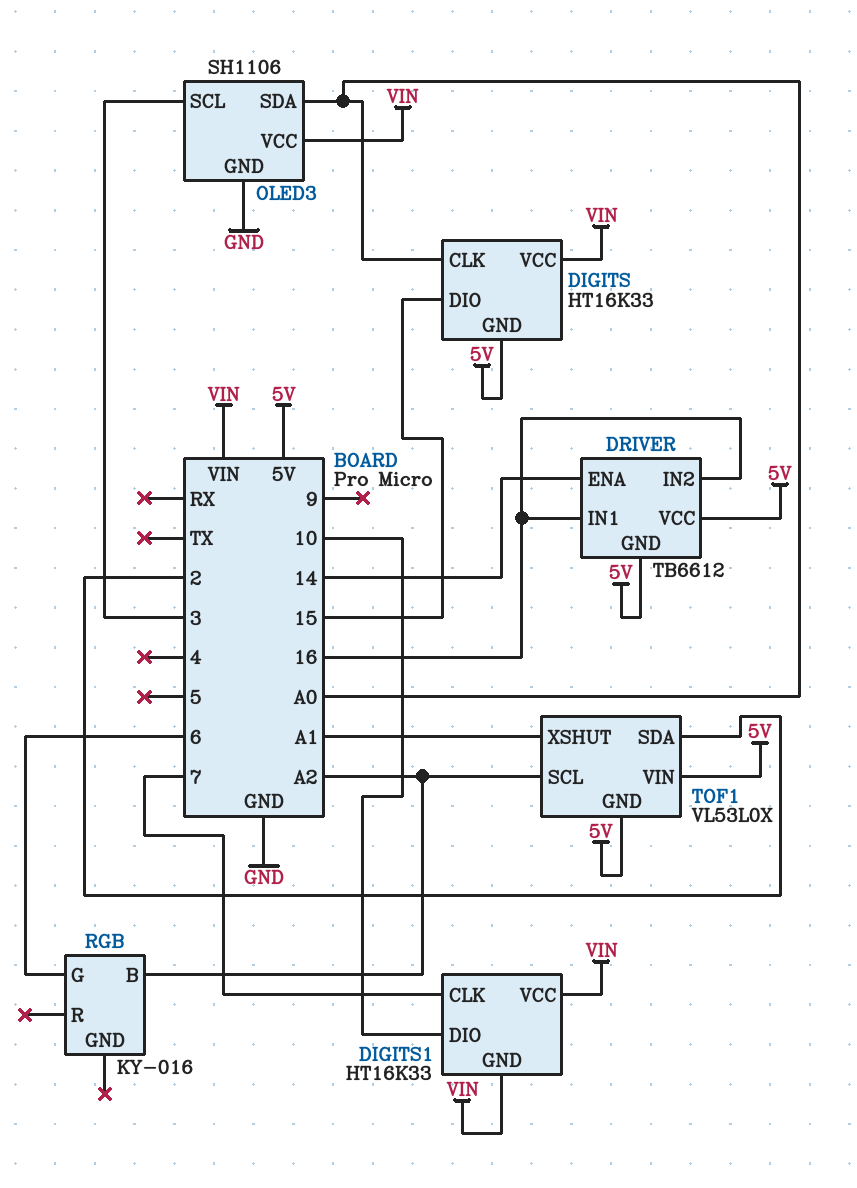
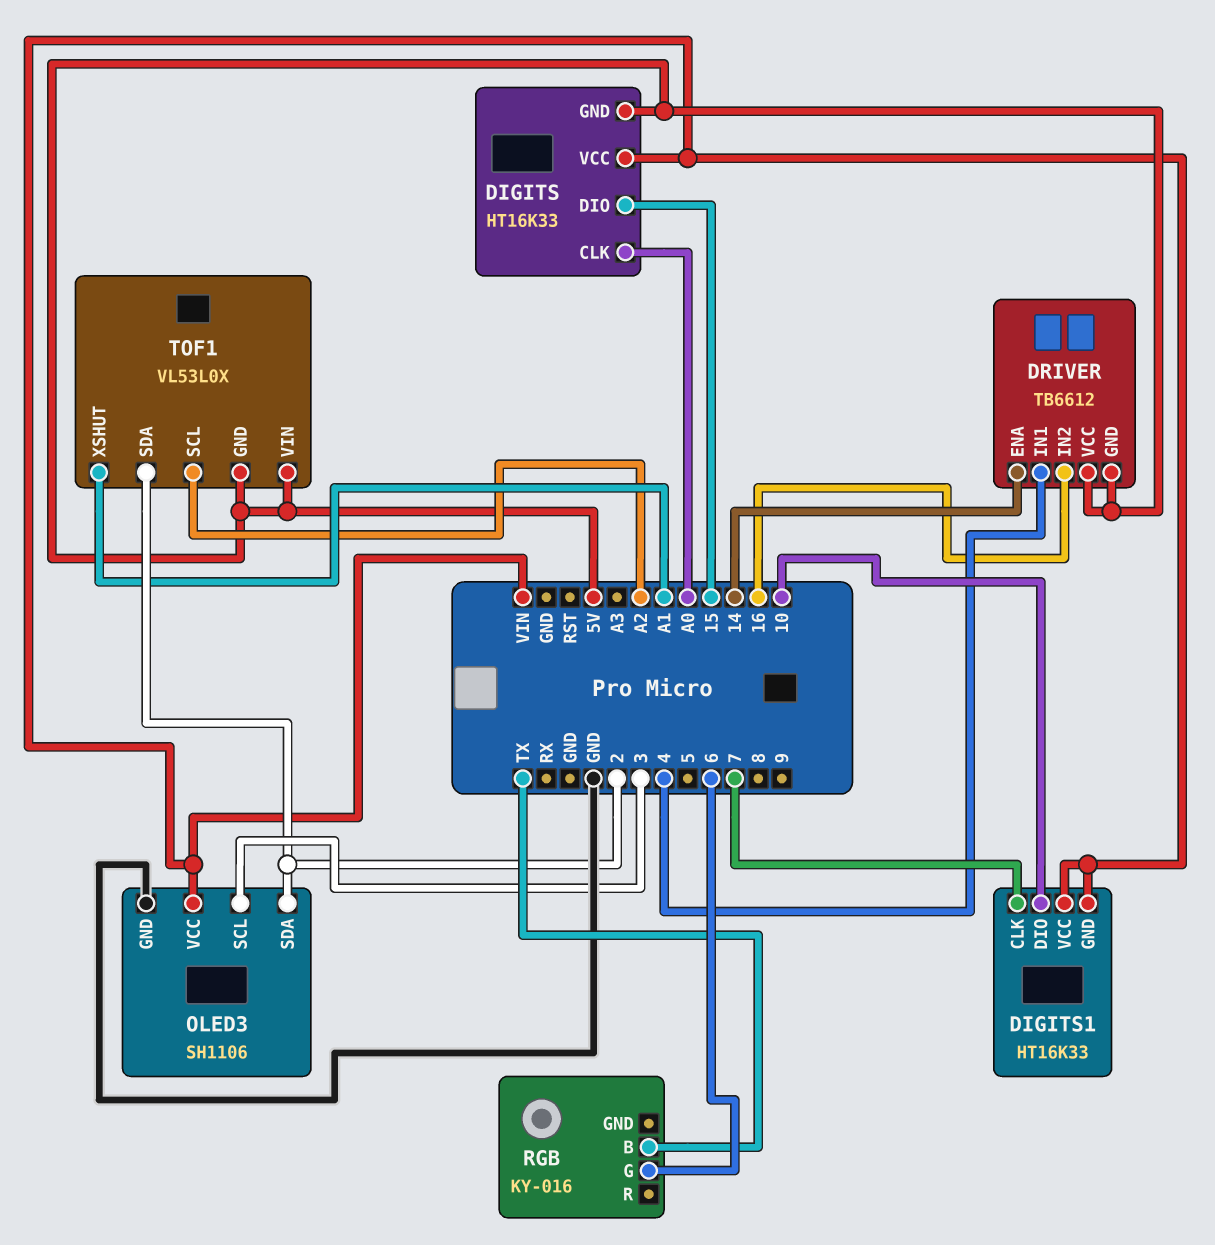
DRIVER pin IN1: 16 -> 4
OLED3 pin SDA: A0 -> 2
RGB pin B: A2 -> TX

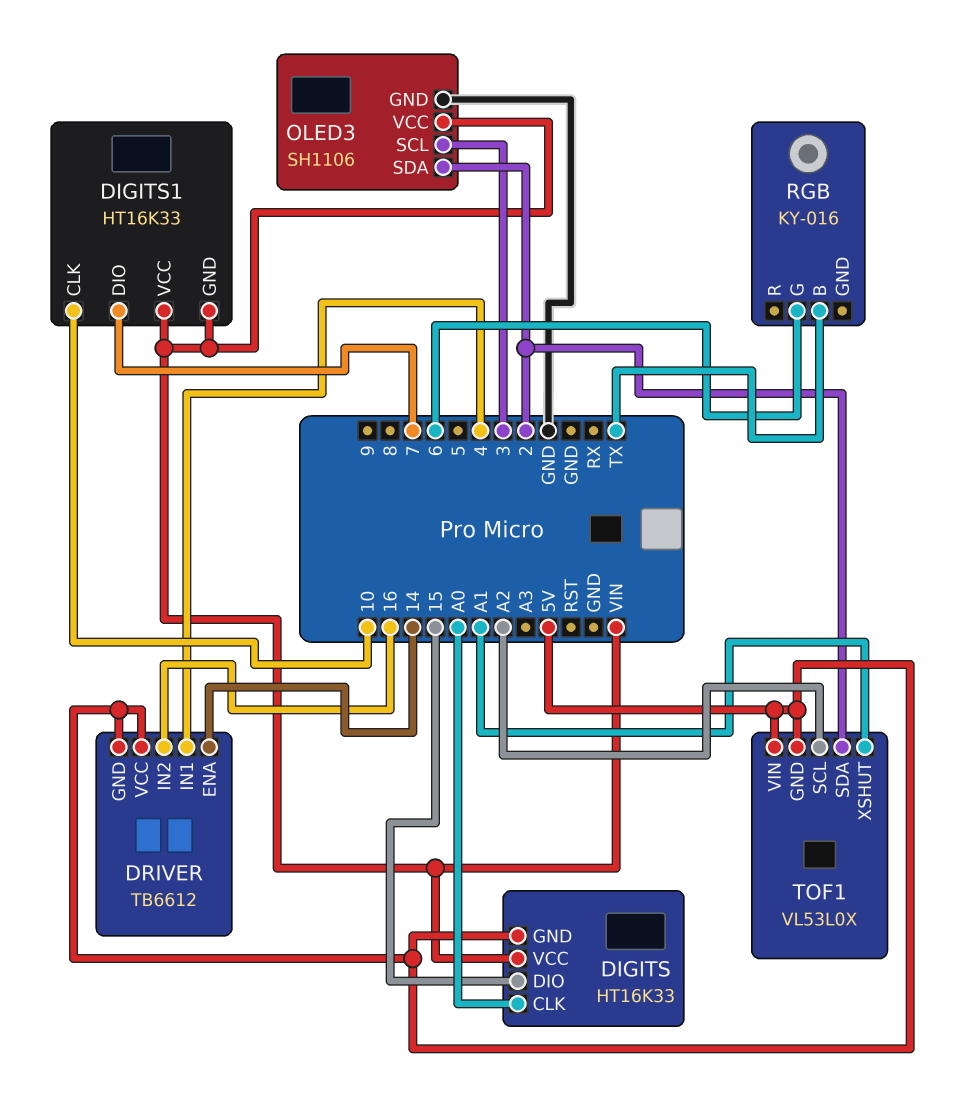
DIGITS1 pin CLK: 7 -> 10
DIGITS1 pin DIO: 10 -> 7

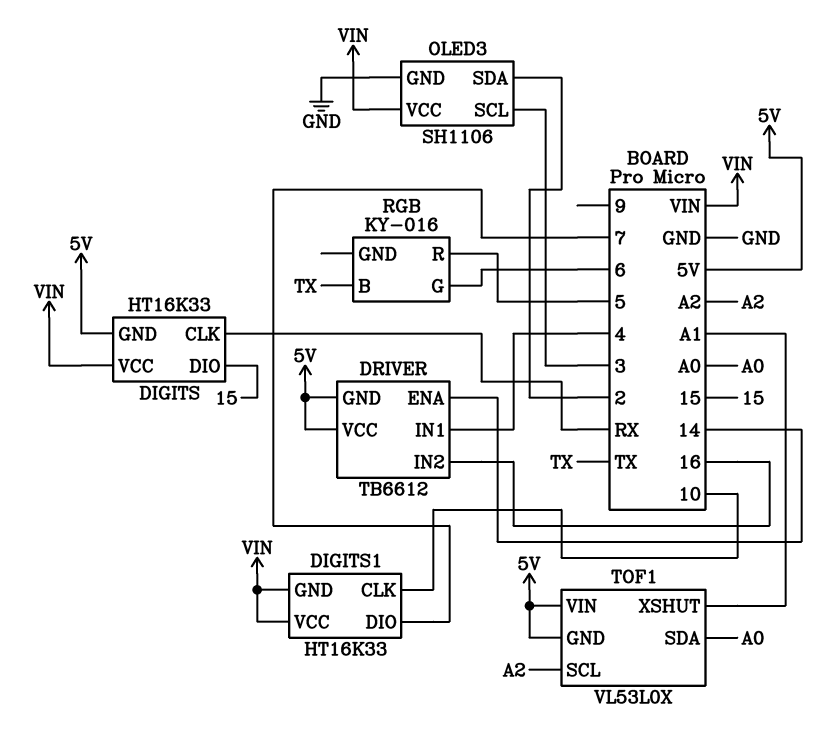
DIGITS pin CLK: A0 -> RX
RGB pin R: none -> 5
TOF1 pin SDA: 2 -> A0

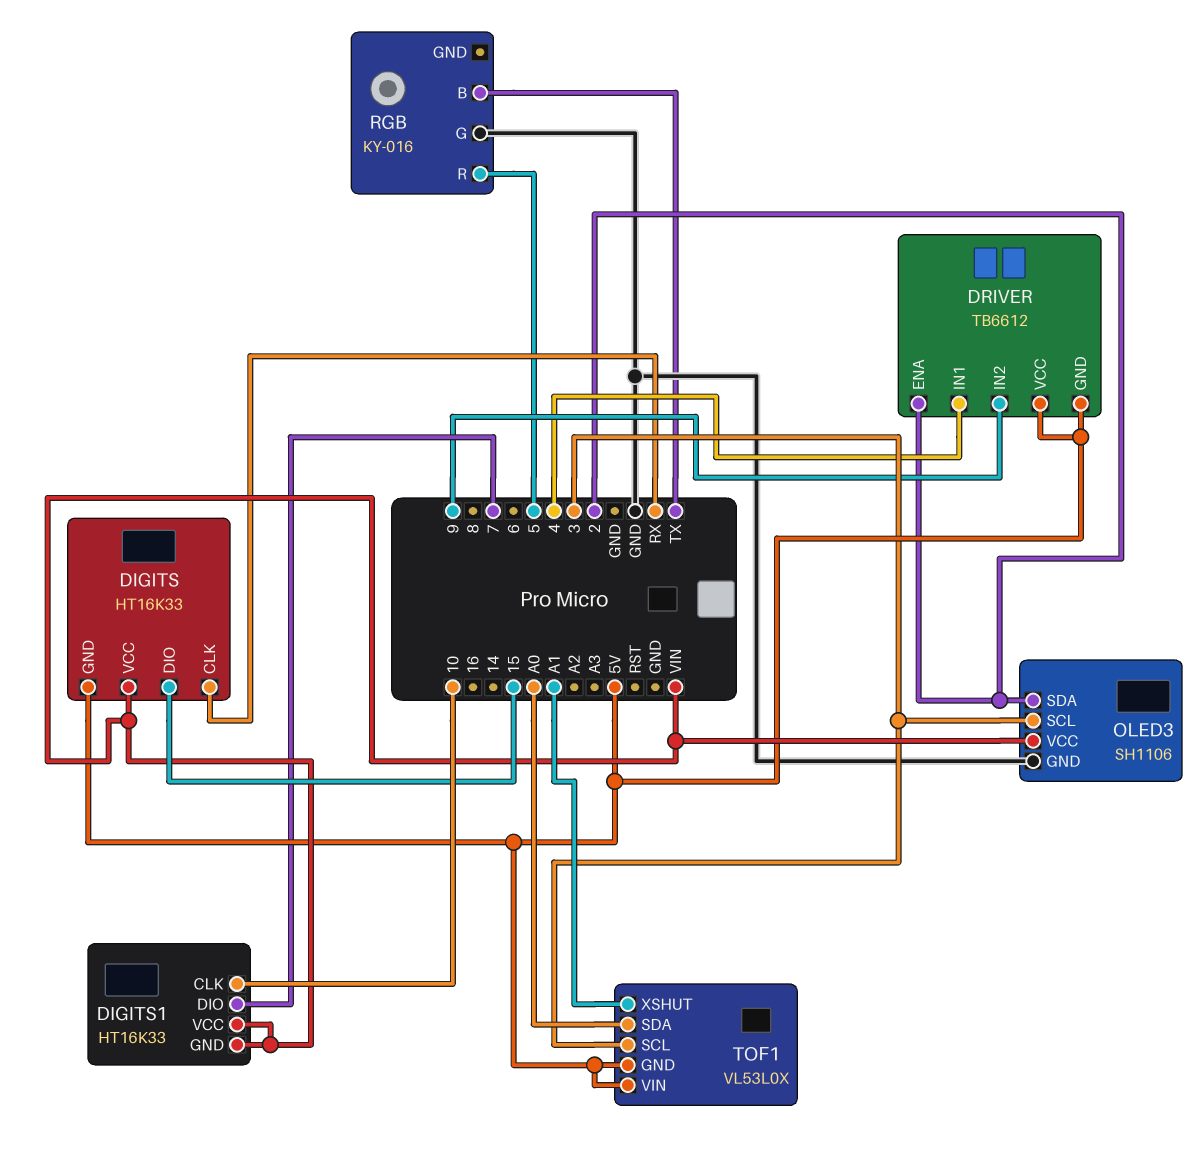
DRIVER pin ENA: 14 -> 2
DRIVER pin IN2: 16 -> 9
RGB pin G: 6 -> GND
TOF1 pin SCL: A2 -> 3

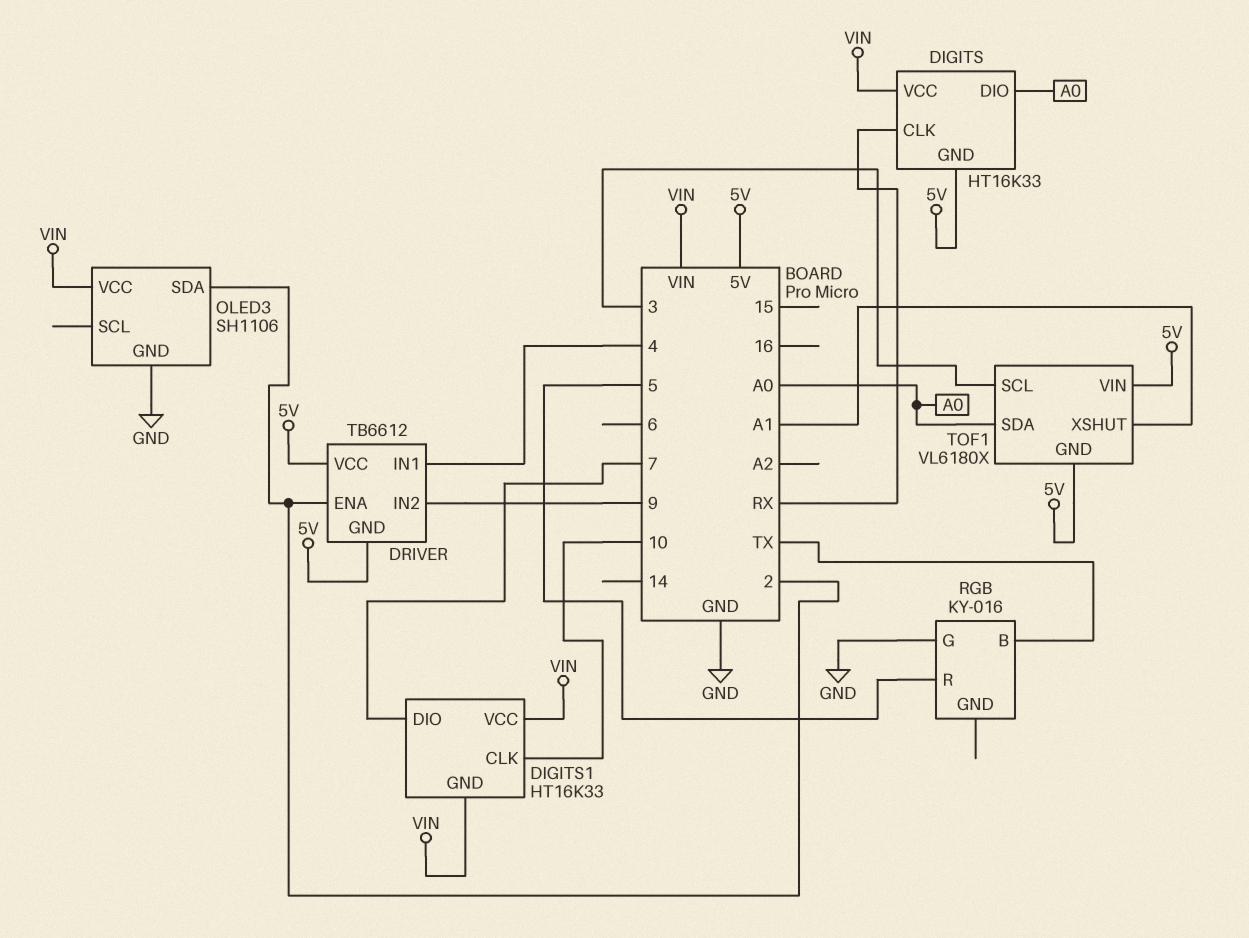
DIGITS pin DIO: 15 -> A0
OLED3 pin SCL: 3 -> none
TOF1: VL53L0X -> VL6180X

